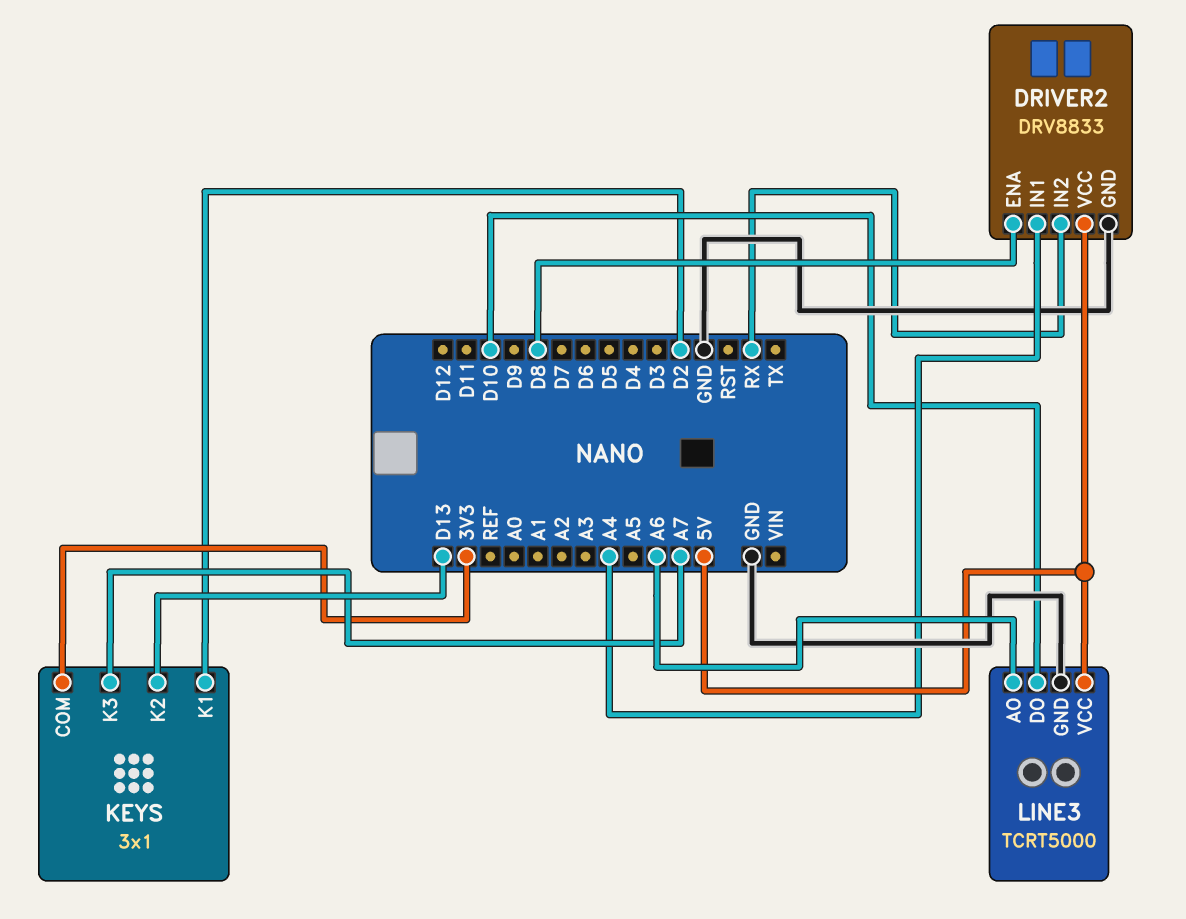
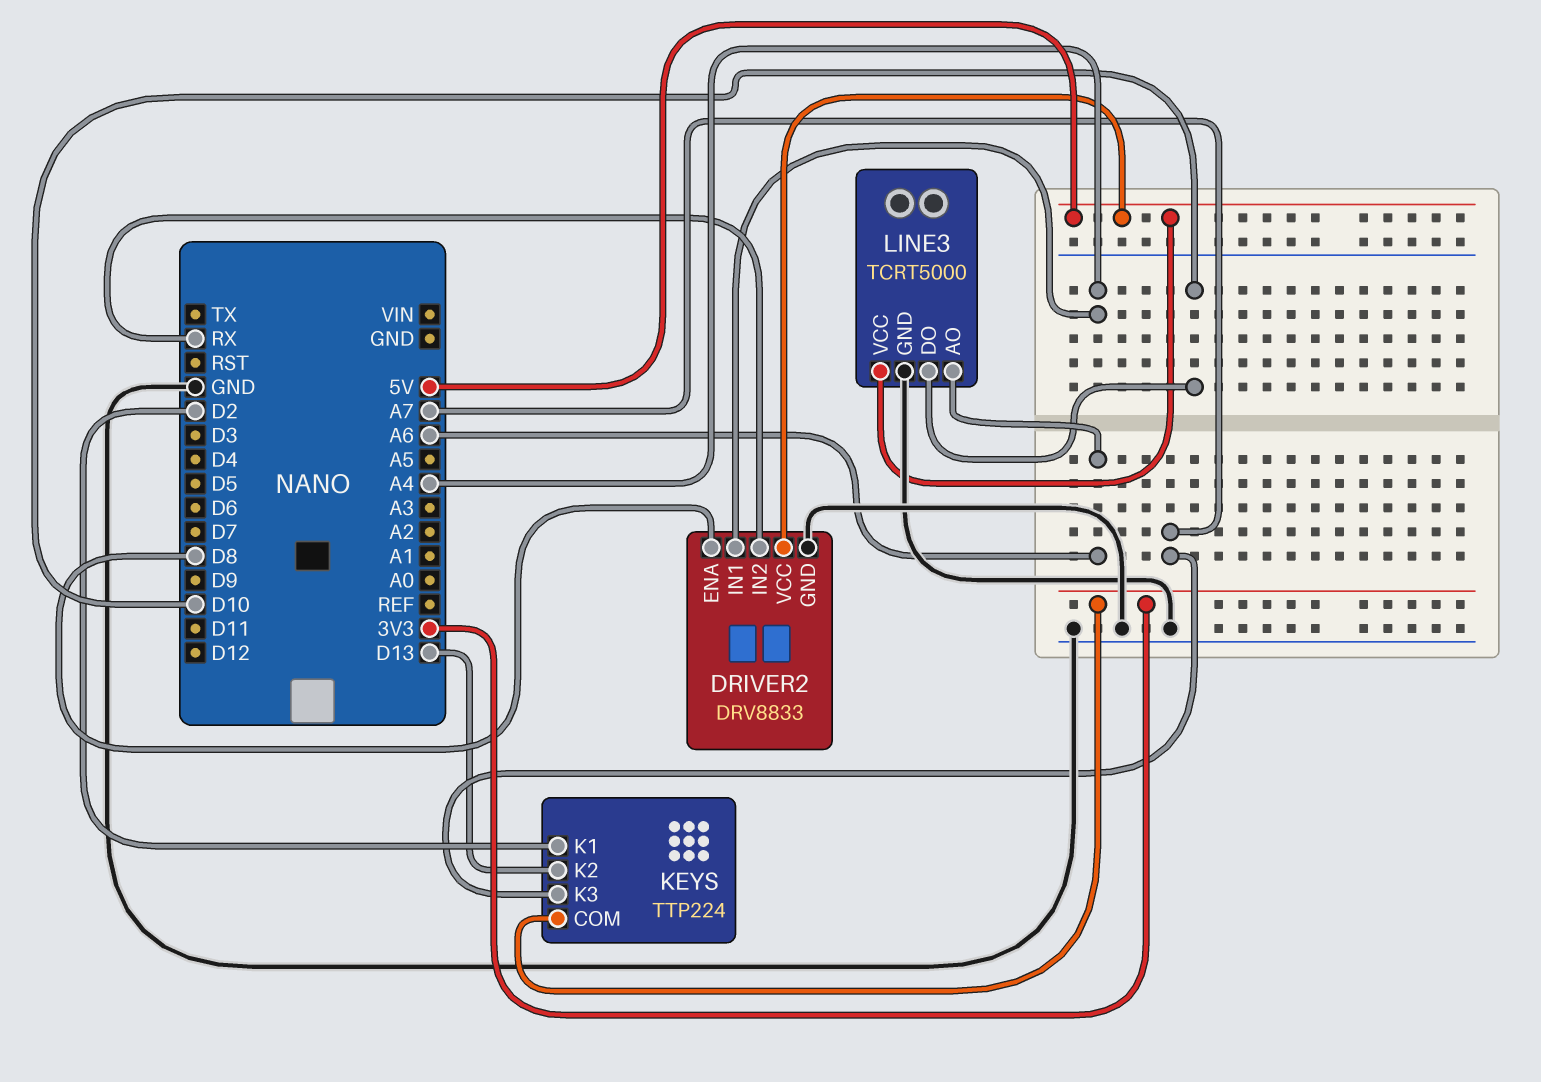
KEYS: 3x1 -> TTP224

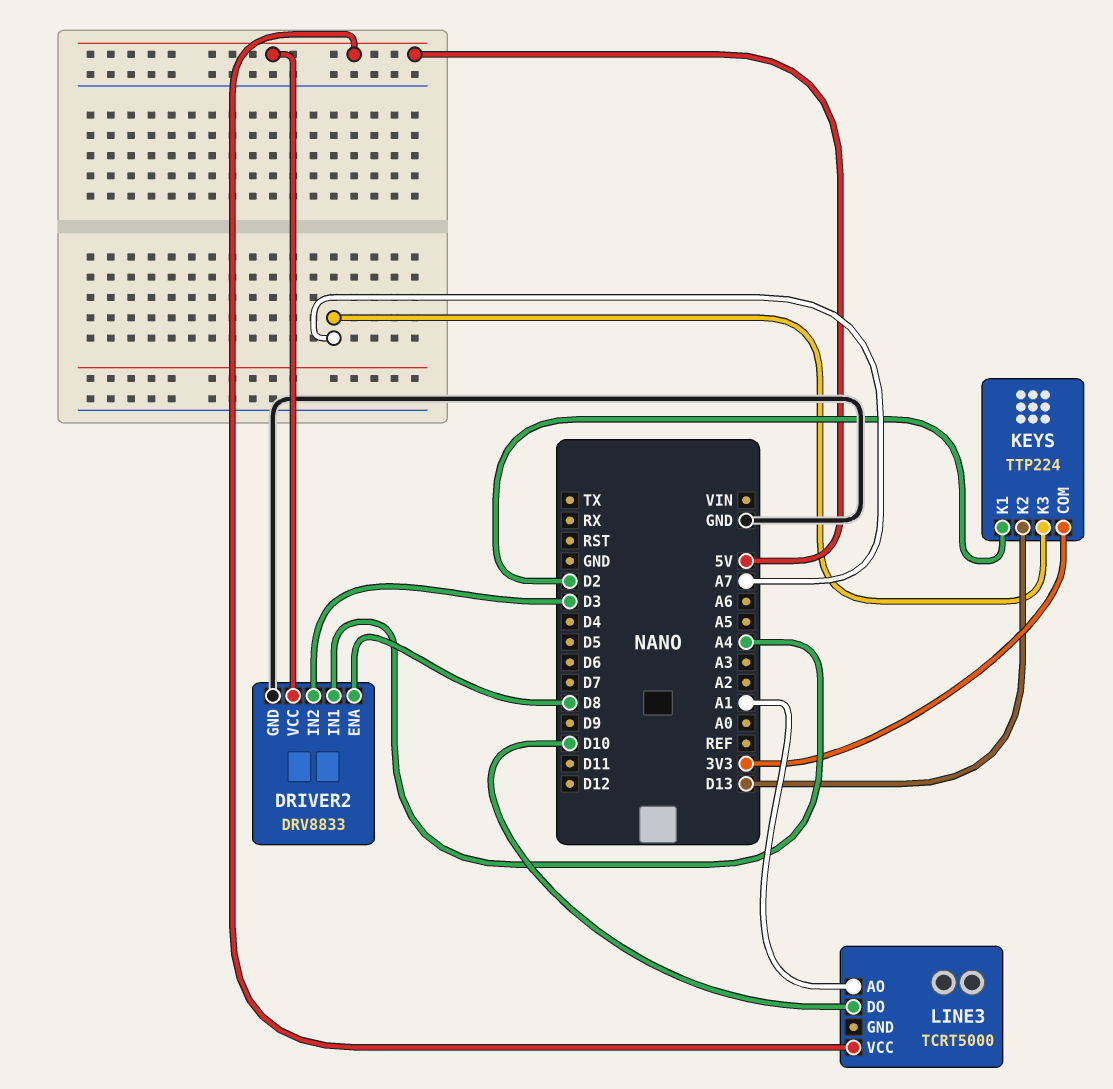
DRIVER2 pin IN2: RX -> D3
LINE3 pin AO: A6 -> A1
LINE3 pin GND: GND -> none

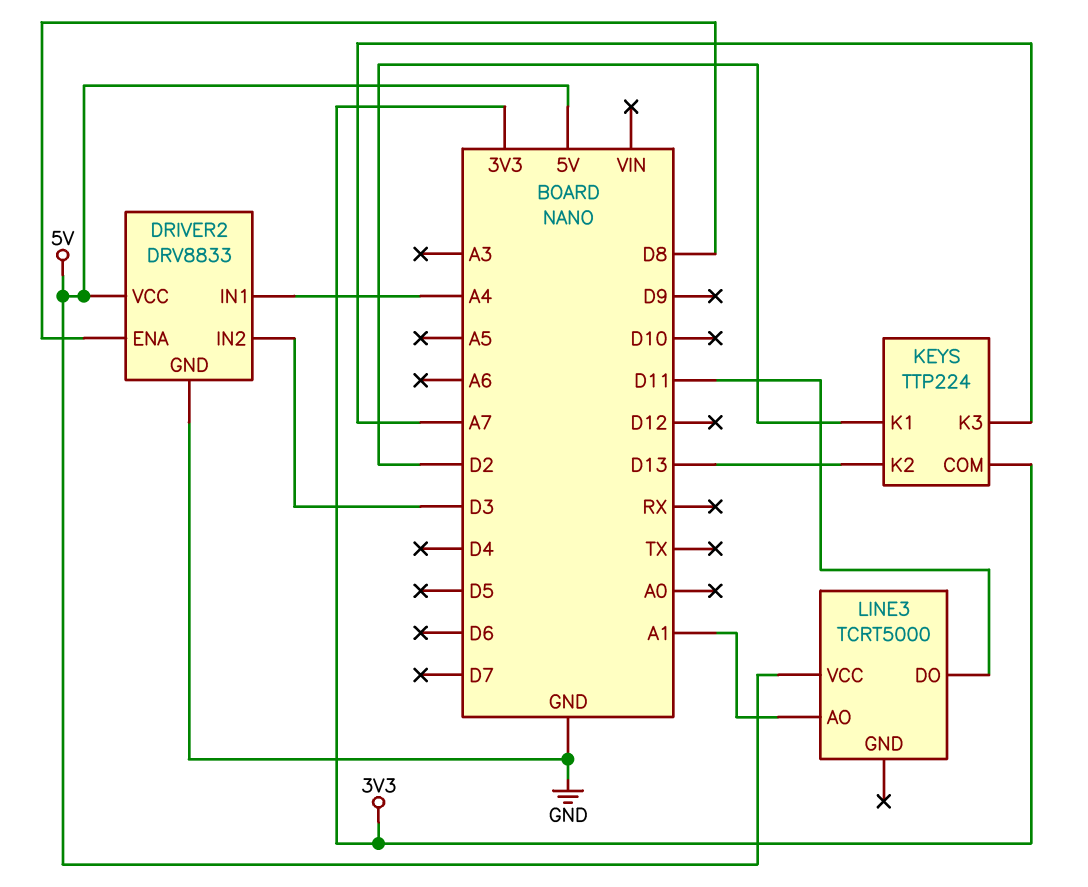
LINE3 pin DO: D10 -> D11

